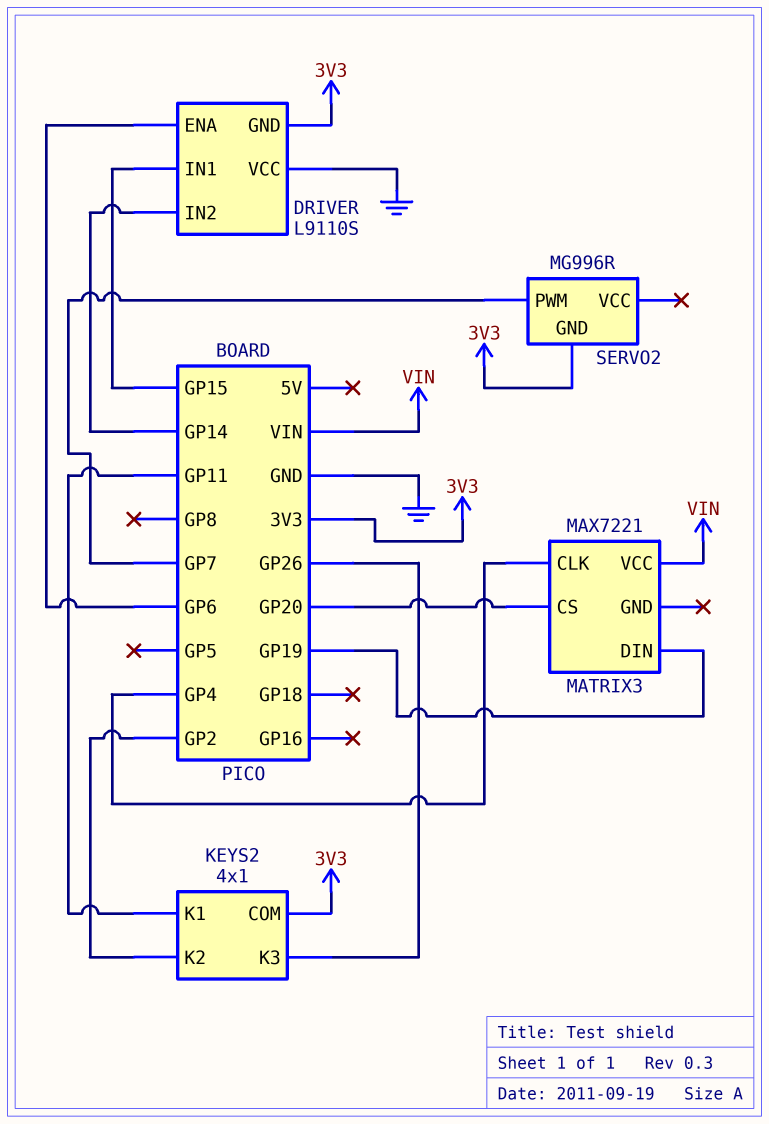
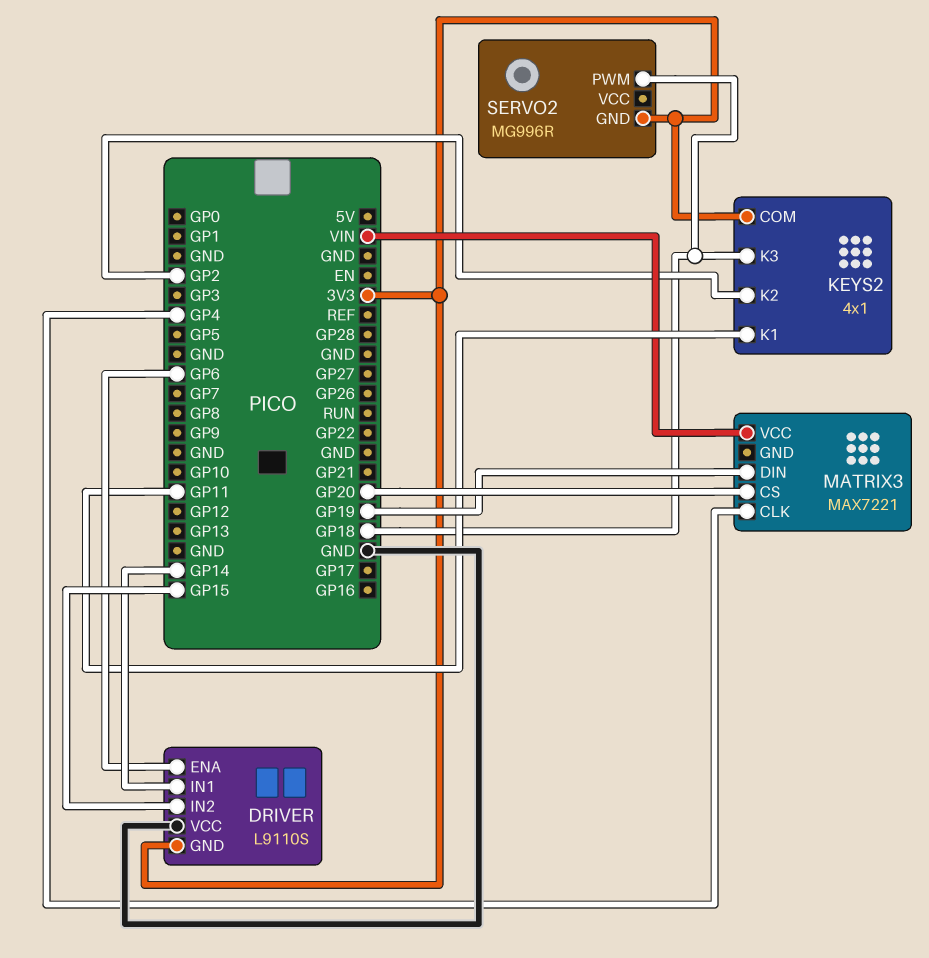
DRIVER pin IN1: GP15 -> GP14
DRIVER pin IN2: GP14 -> GP15
KEYS2 pin K3: GP26 -> GP18
SERVO2 pin PWM: GP7 -> GP18

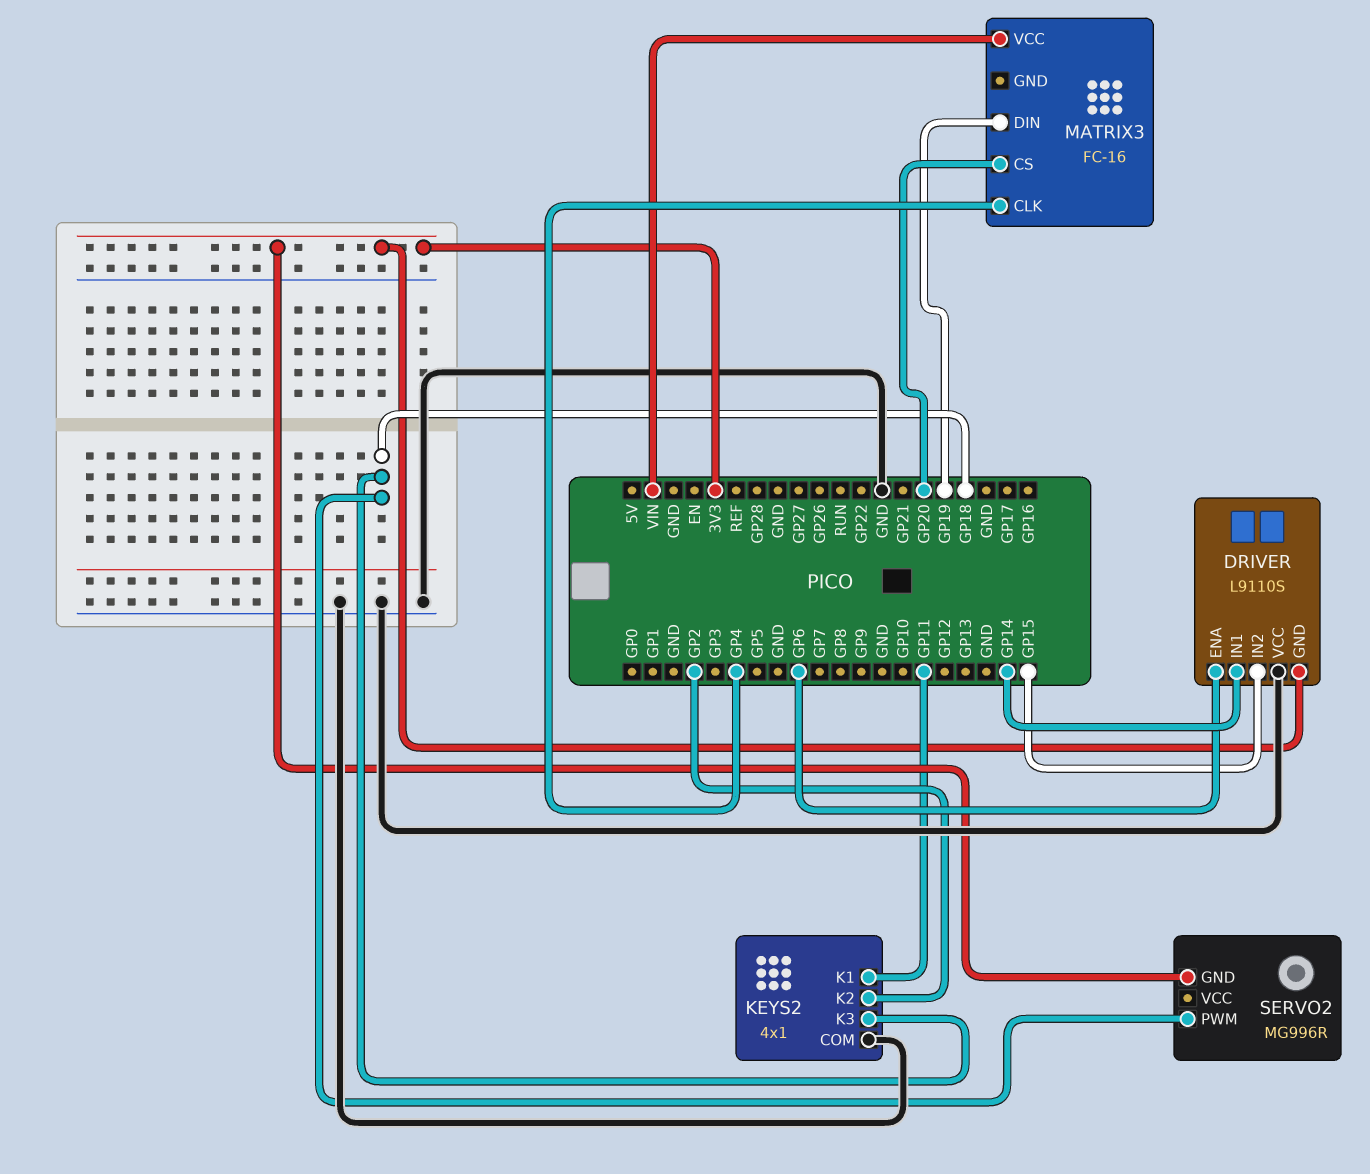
KEYS2 pin COM: 3V3 -> GND
MATRIX3: MAX7221 -> FC-16

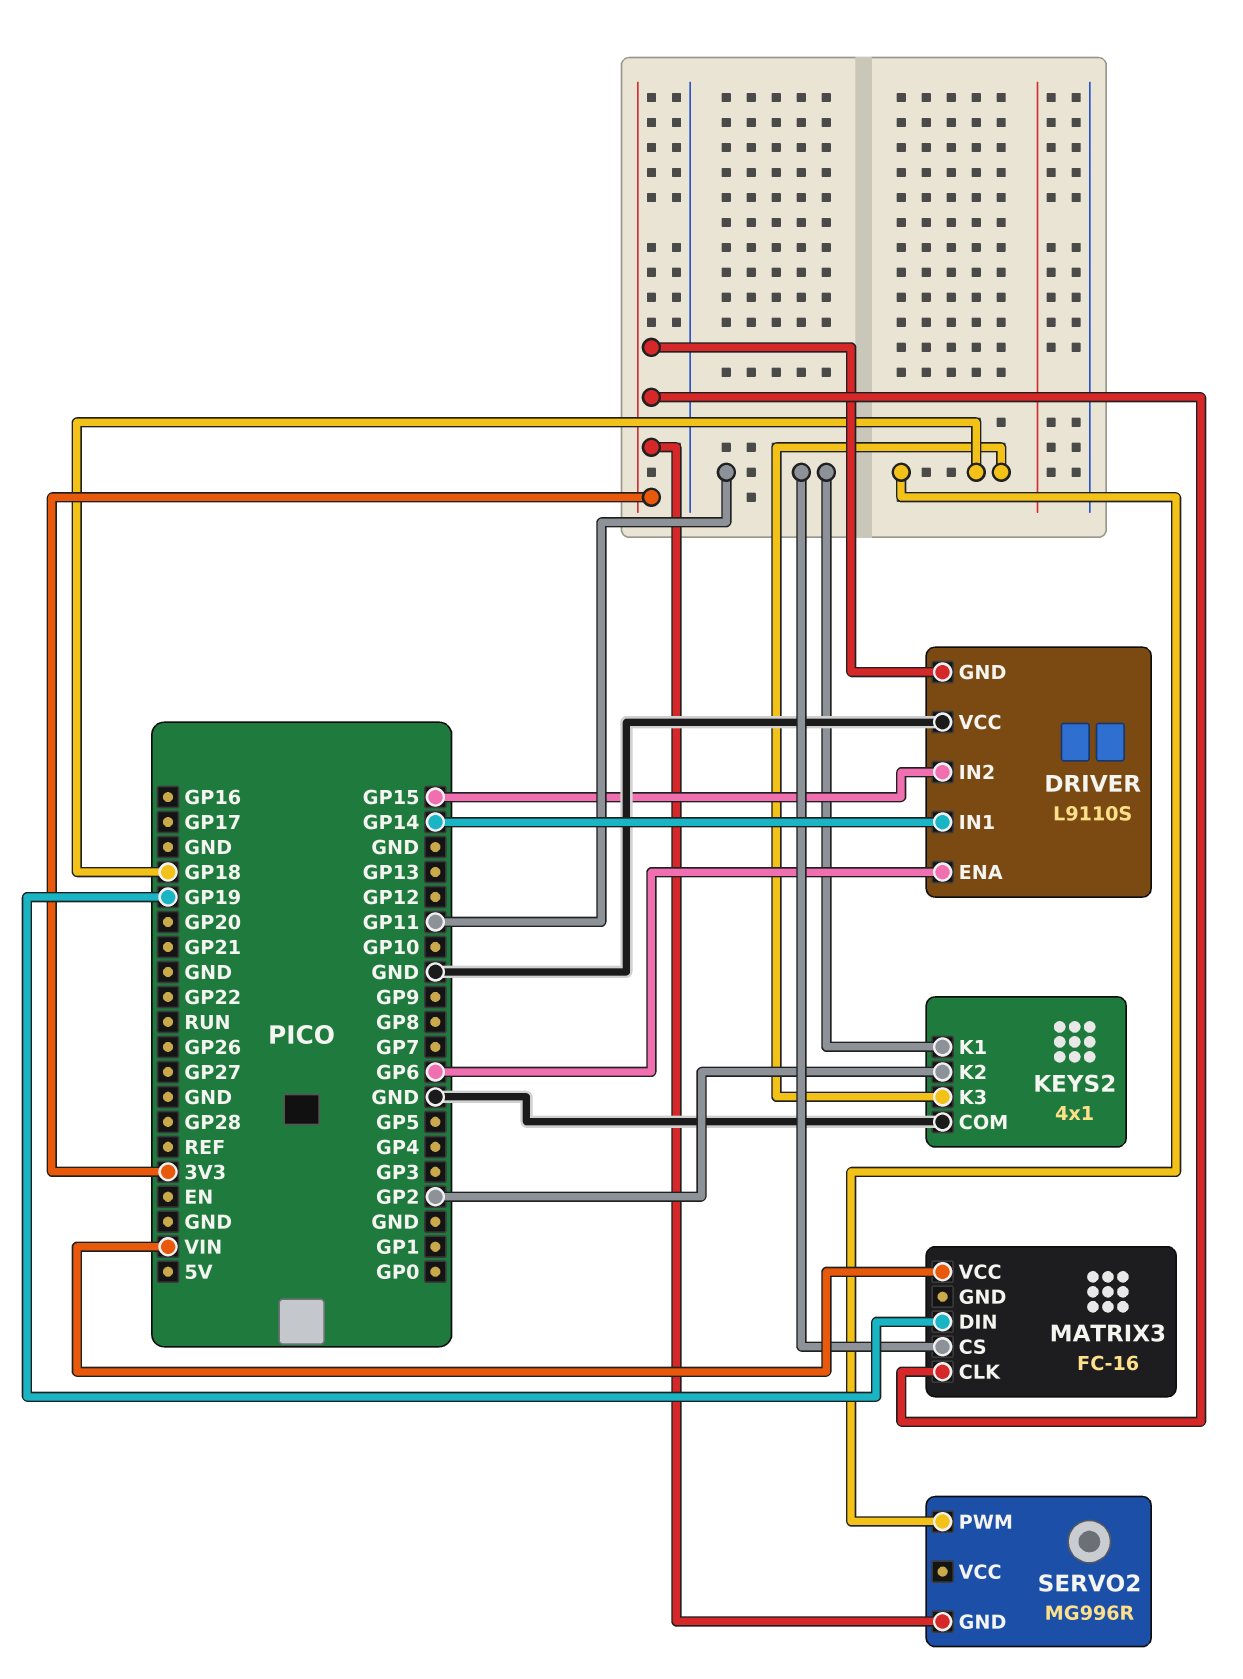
MATRIX3 pin CLK: GP4 -> 3V3
MATRIX3 pin CS: GP20 -> GP11

